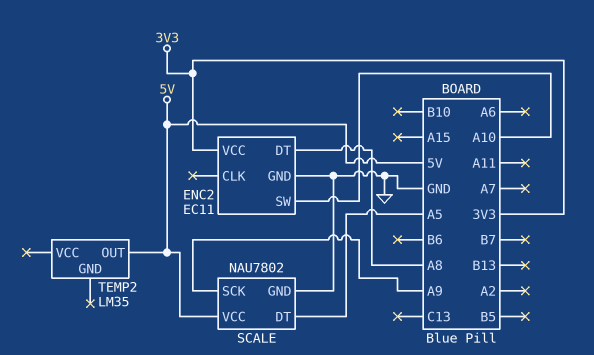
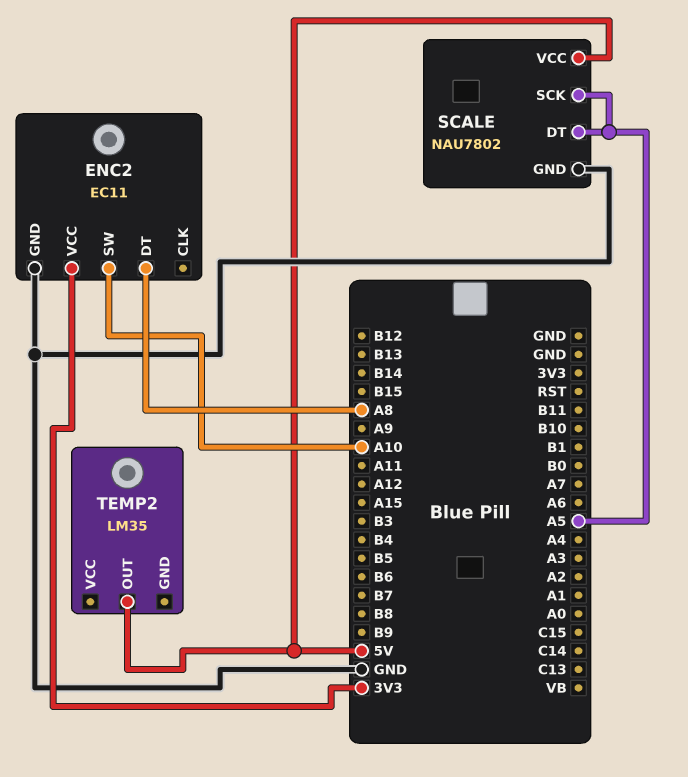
SCALE pin SCK: A9 -> A5

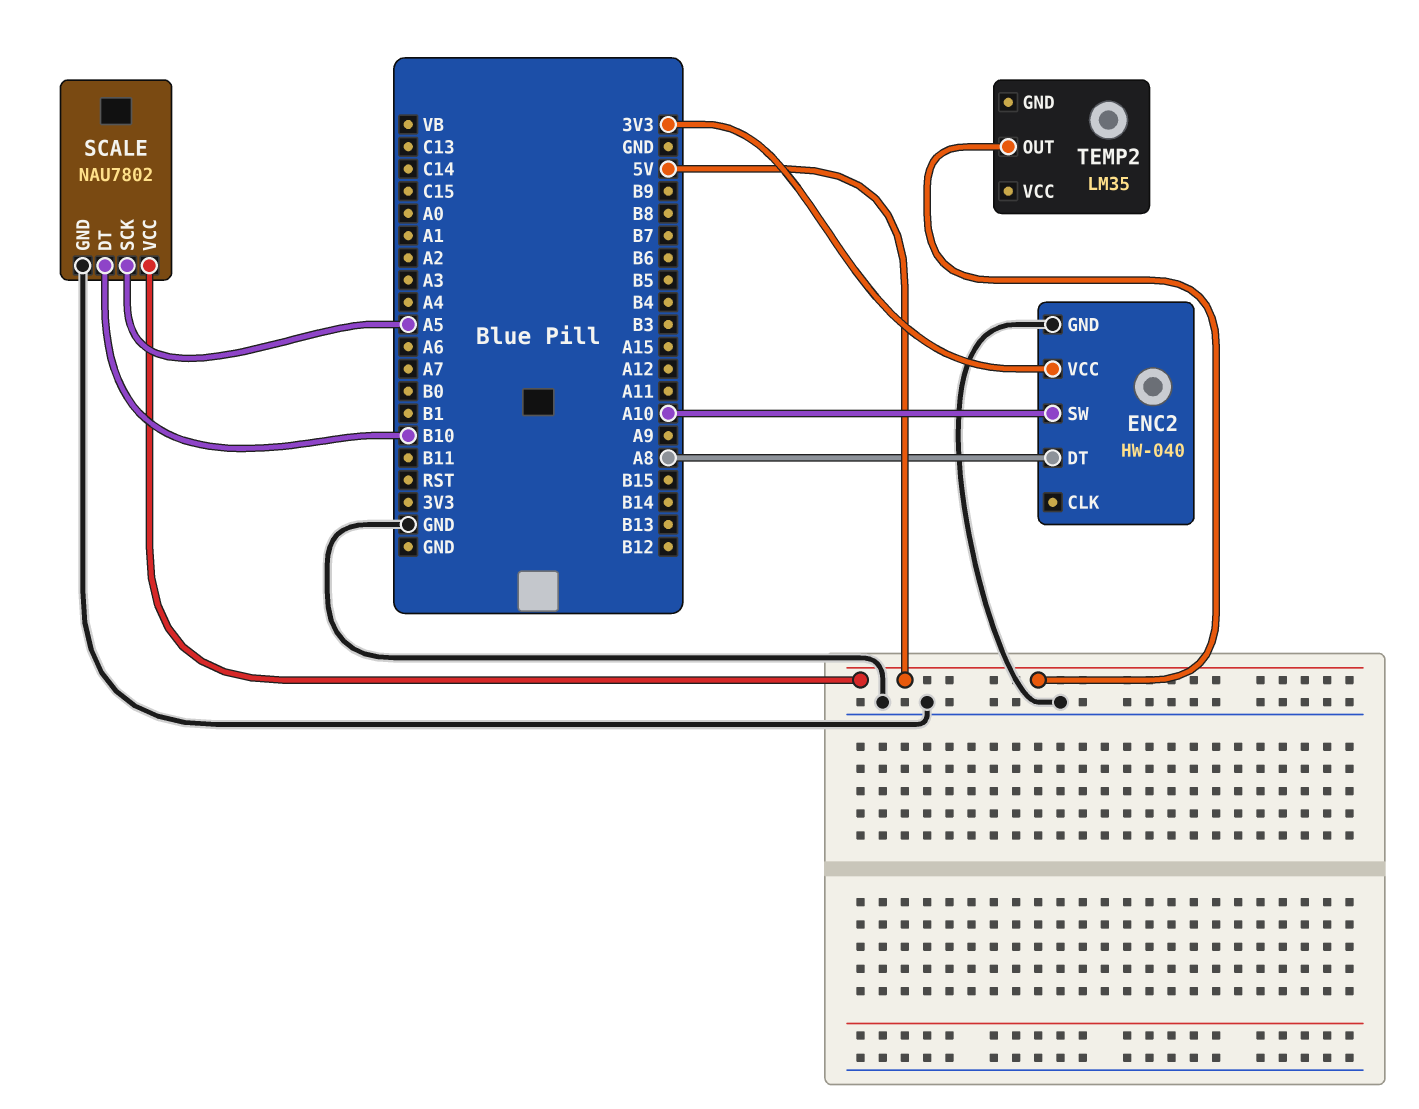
ENC2: EC11 -> HW-040
SCALE pin DT: A5 -> B10

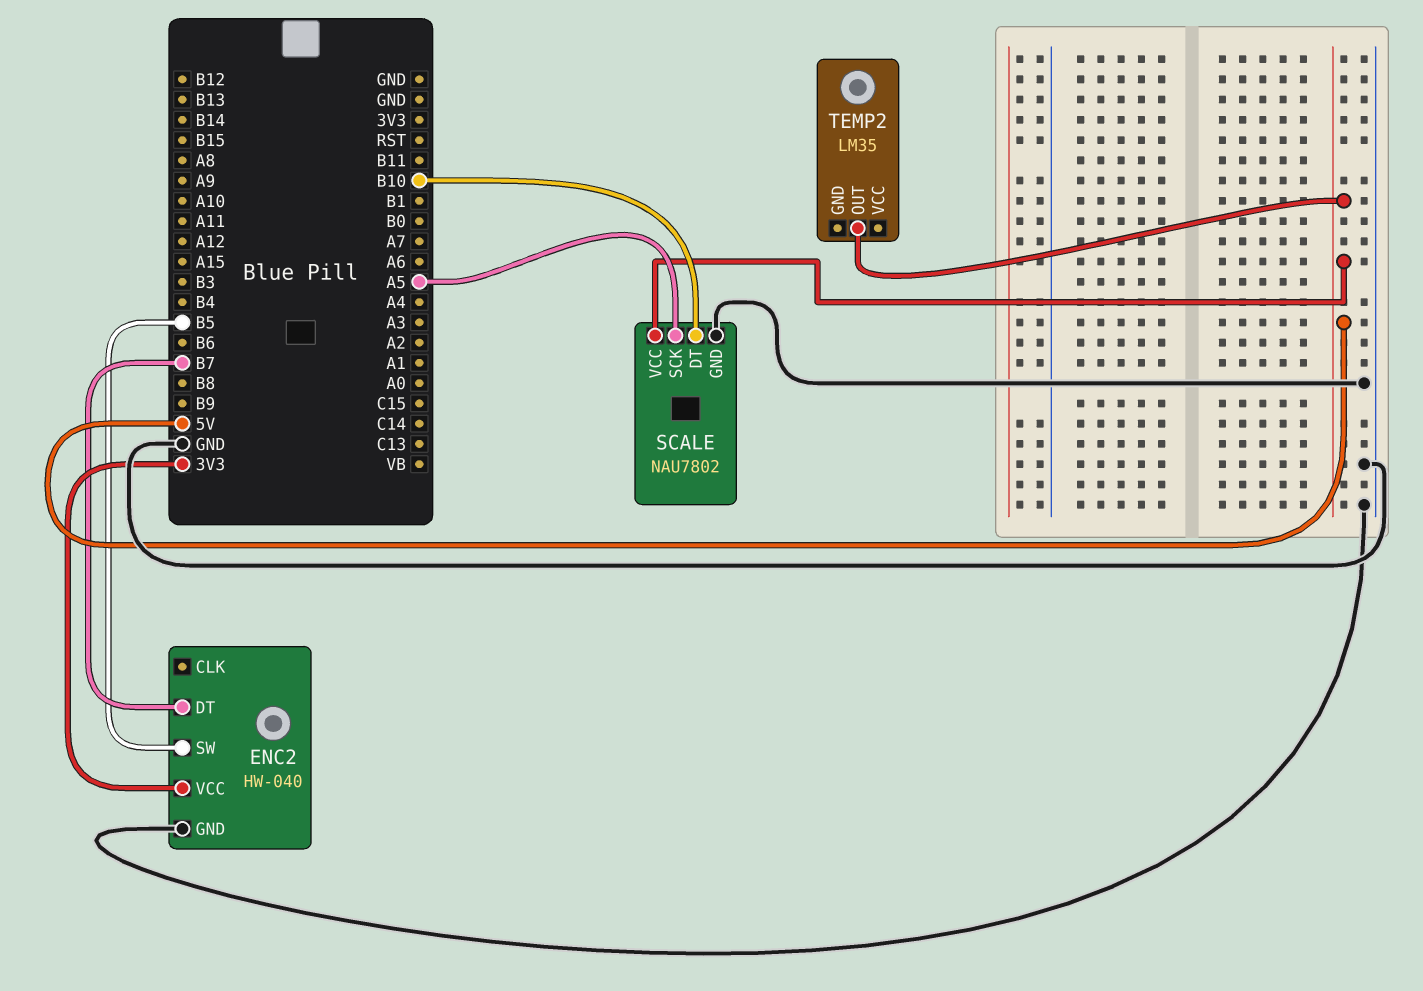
ENC2 pin DT: A8 -> B7
ENC2 pin SW: A10 -> B5

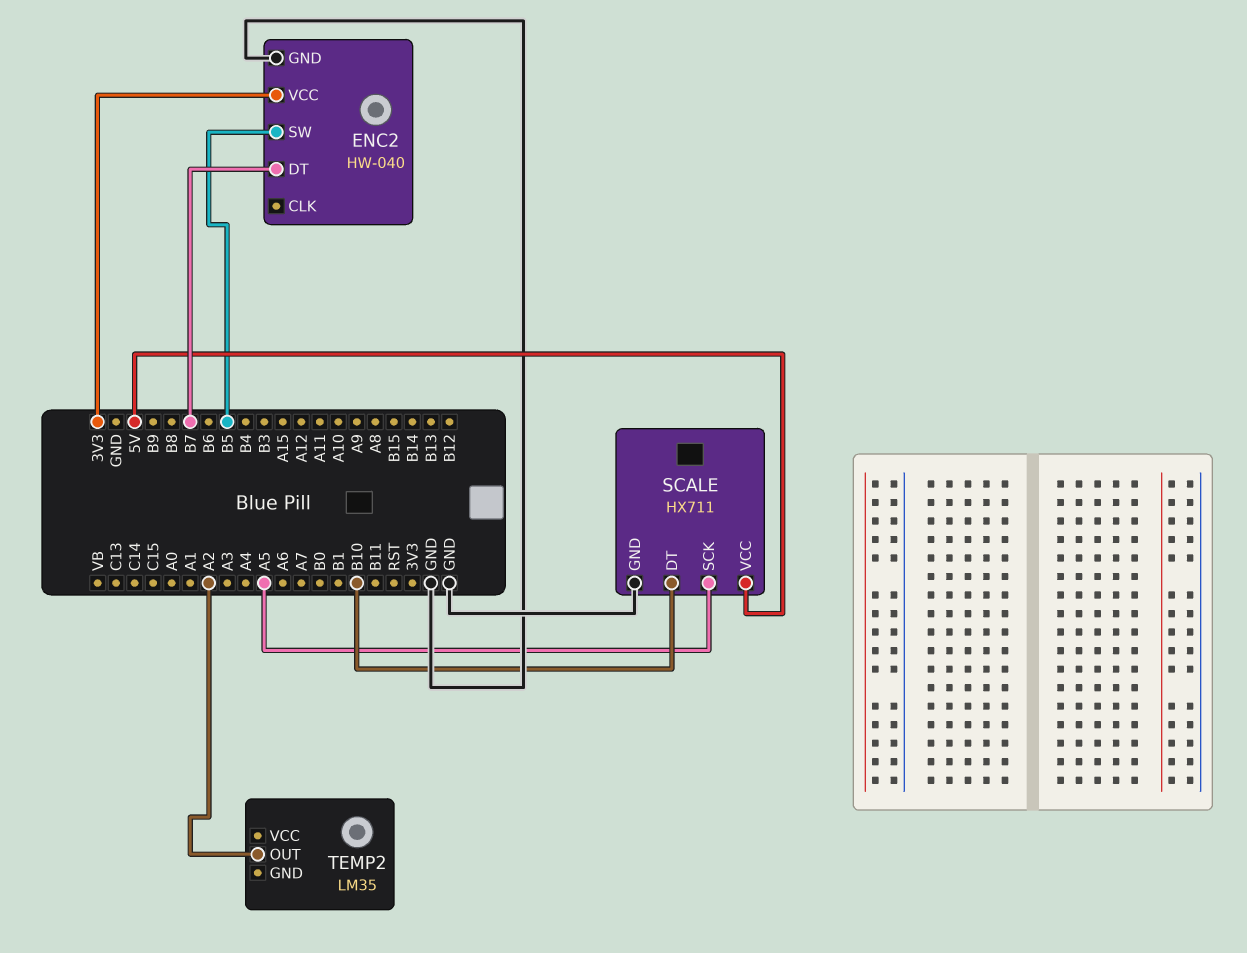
SCALE: NAU7802 -> HX711
TEMP2 pin OUT: 5V -> A2

